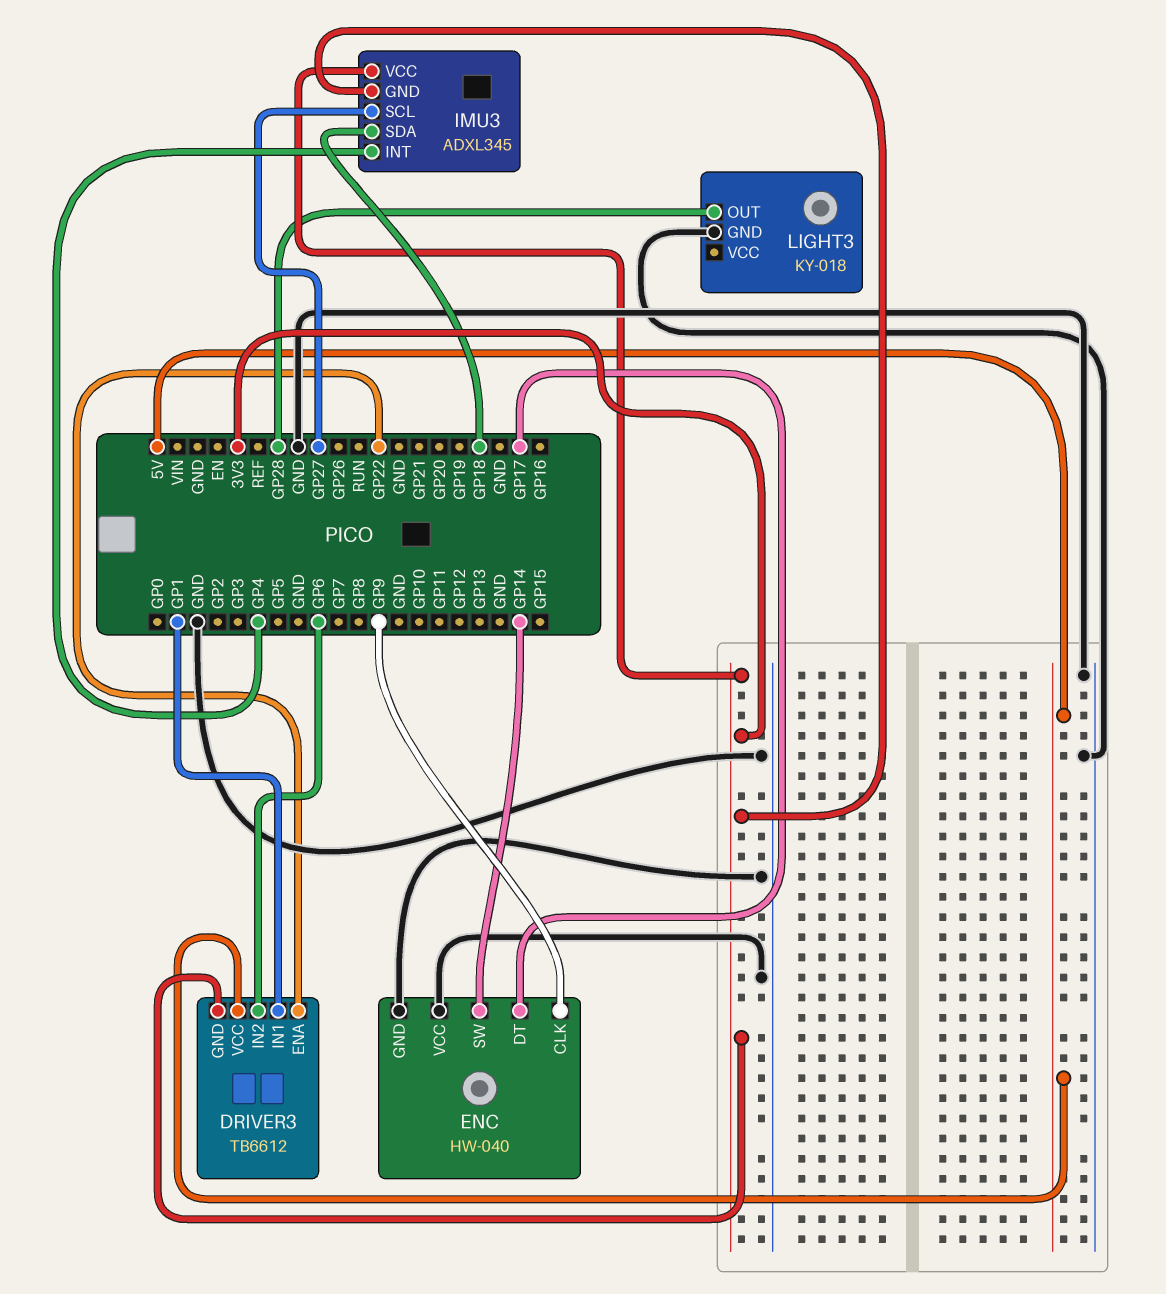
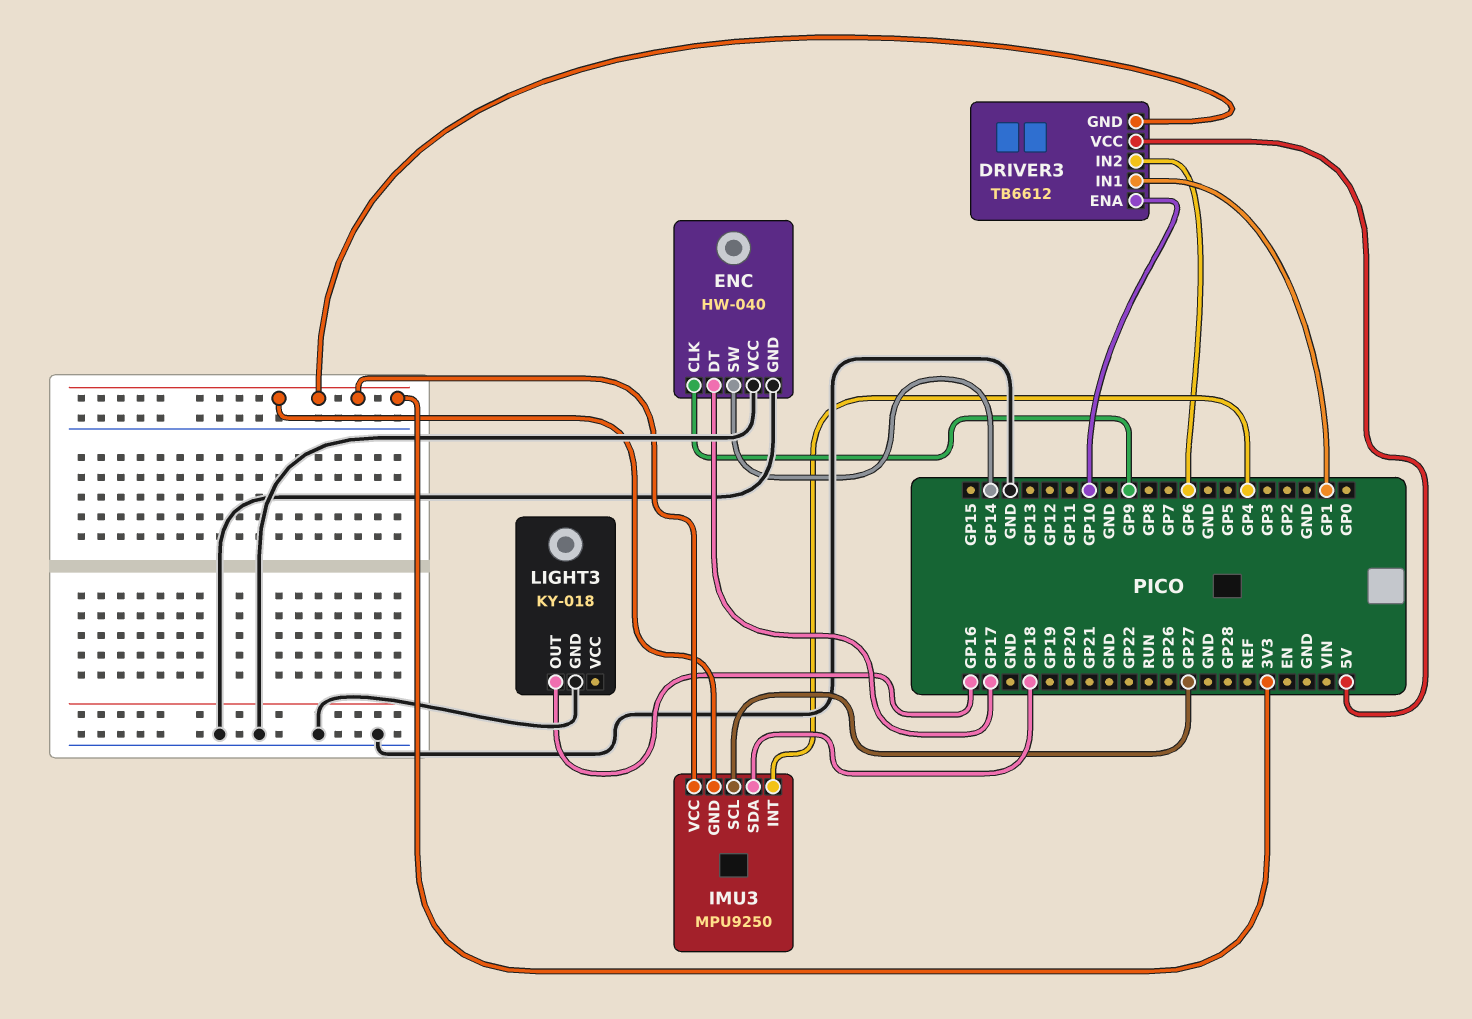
DRIVER3 pin ENA: GP22 -> GP10
IMU3: ADXL345 -> MPU9250
LIGHT3 pin OUT: GP28 -> GP16

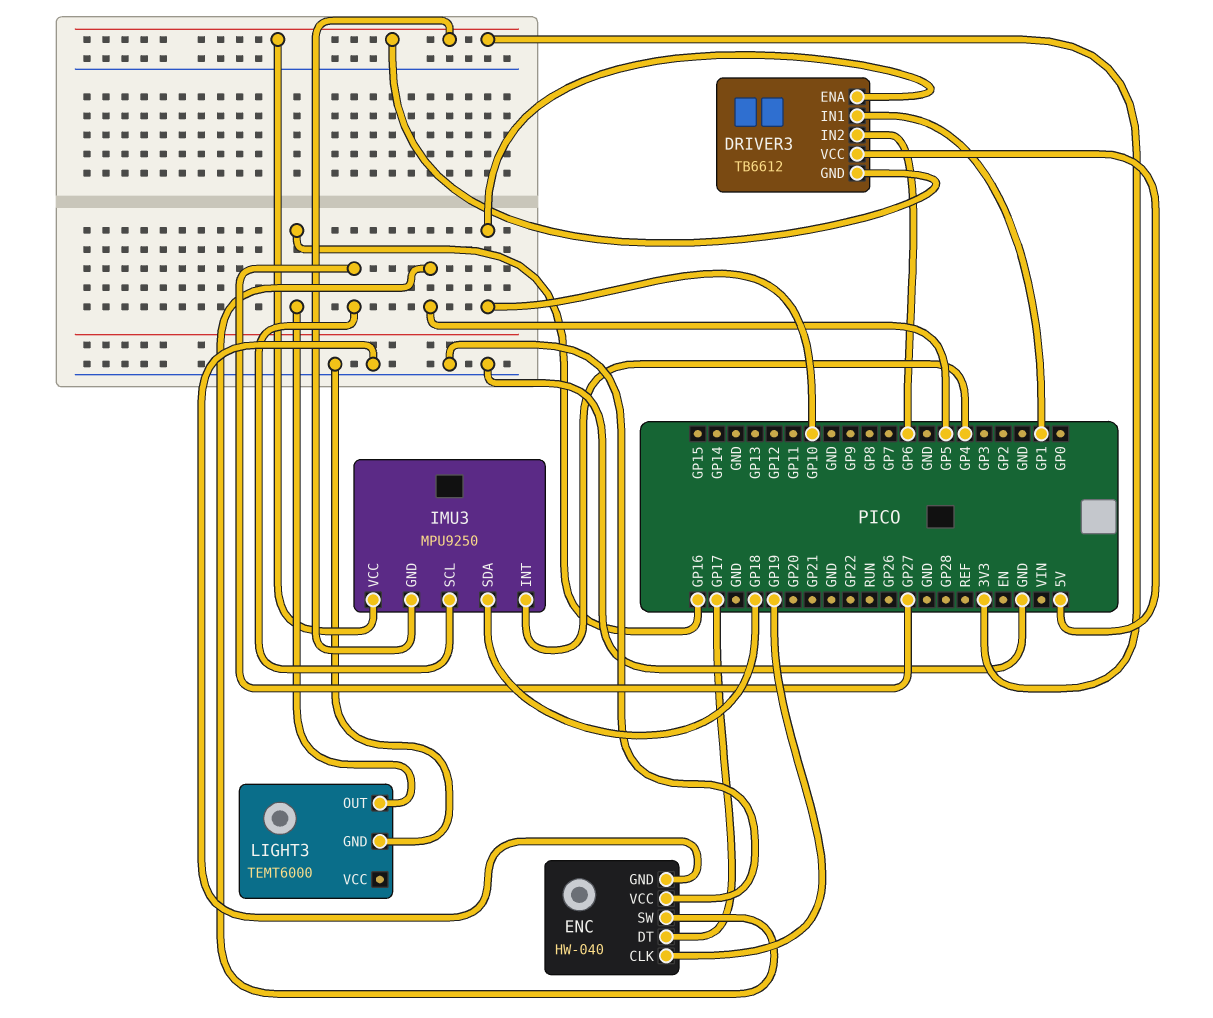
ENC pin CLK: GP9 -> GP19
ENC pin SW: GP14 -> GP5
LIGHT3: KY-018 -> TEMT6000

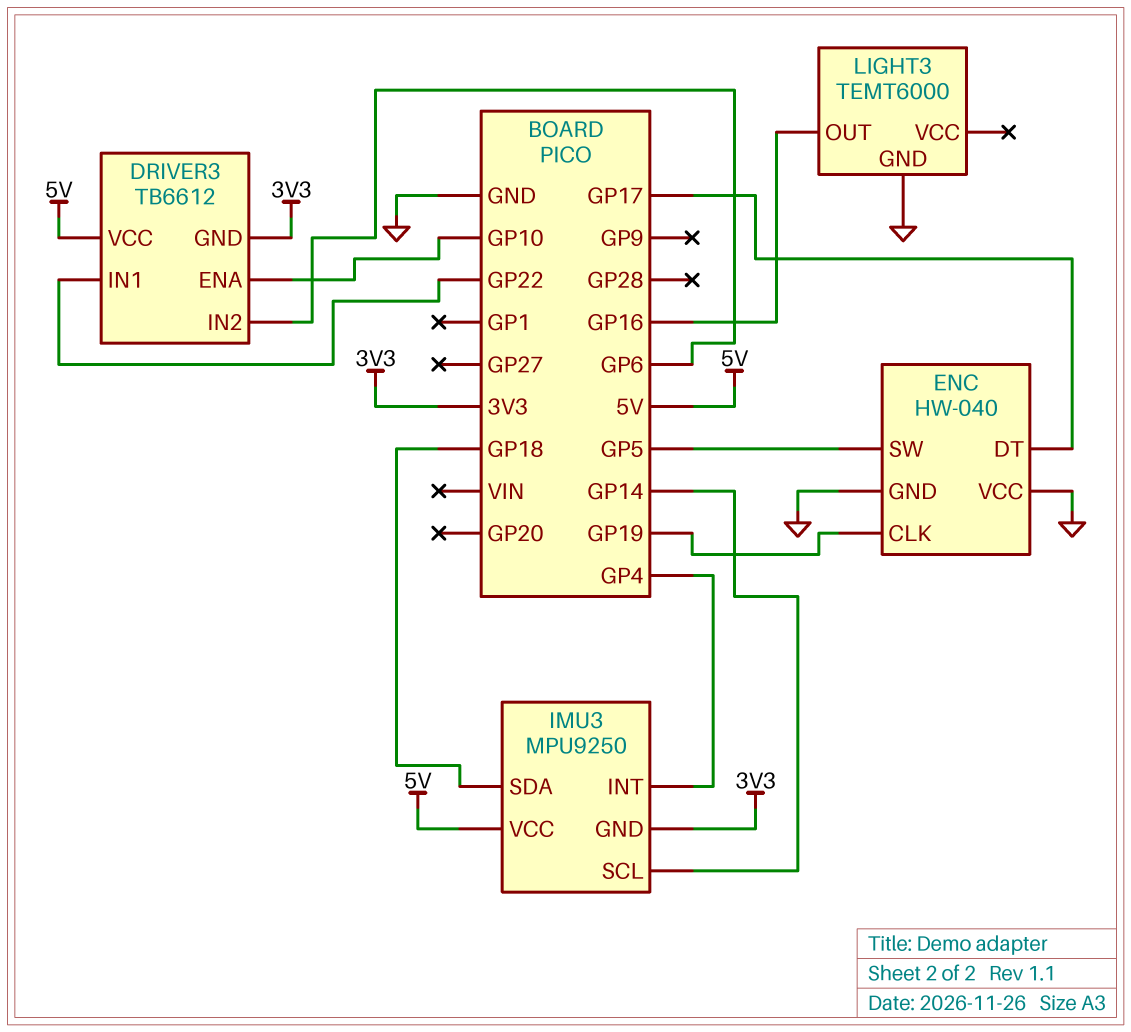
DRIVER3 pin IN1: GP1 -> GP22
IMU3 pin SCL: GP27 -> GP14
IMU3 pin VCC: 3V3 -> 5V

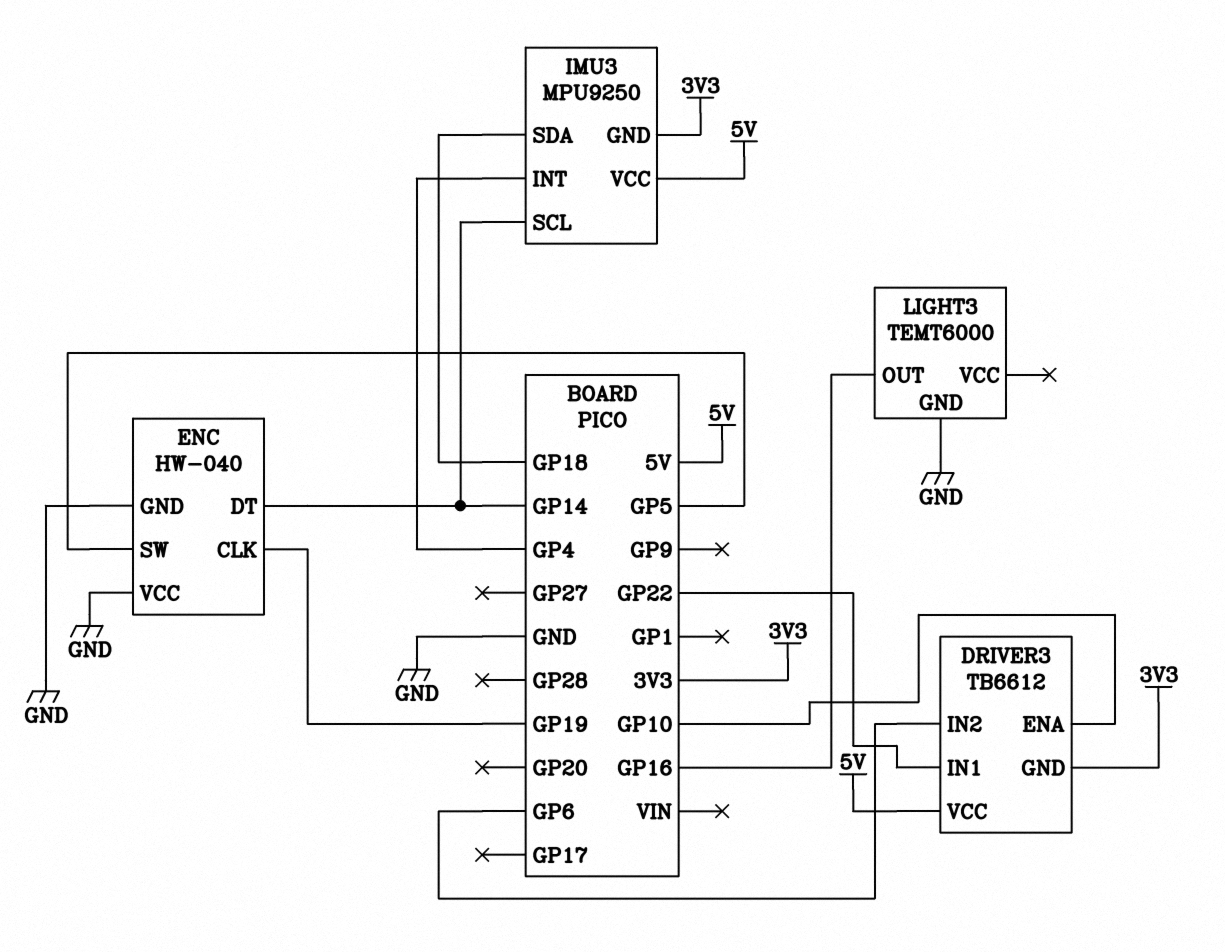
ENC pin DT: GP17 -> GP14

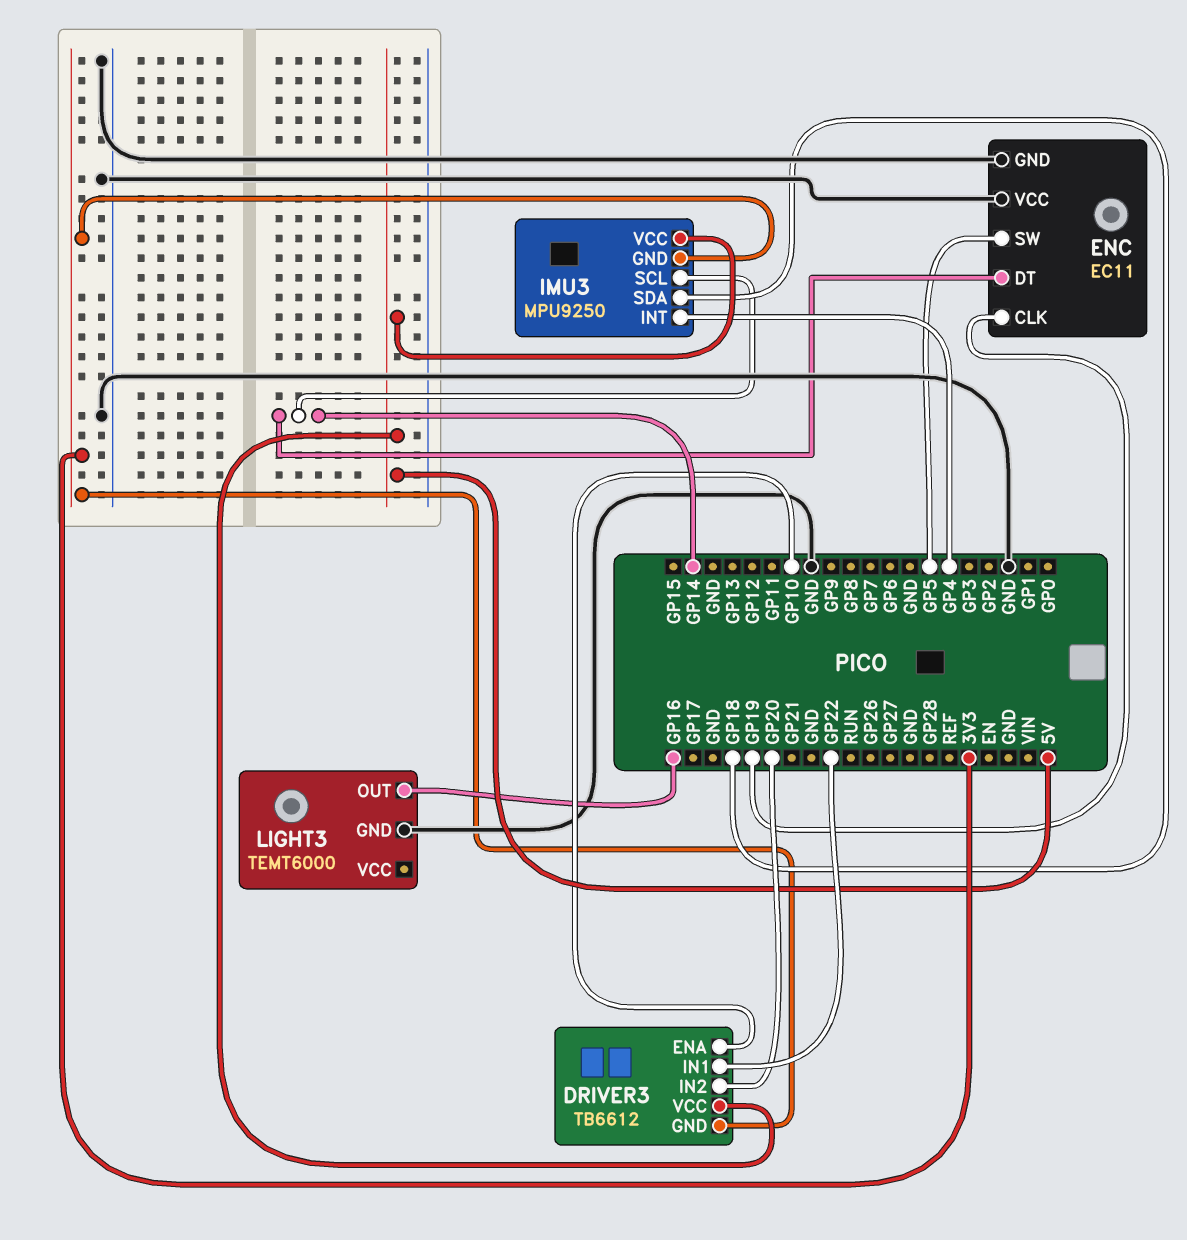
DRIVER3 pin IN2: GP6 -> GP20
ENC: HW-040 -> EC11

